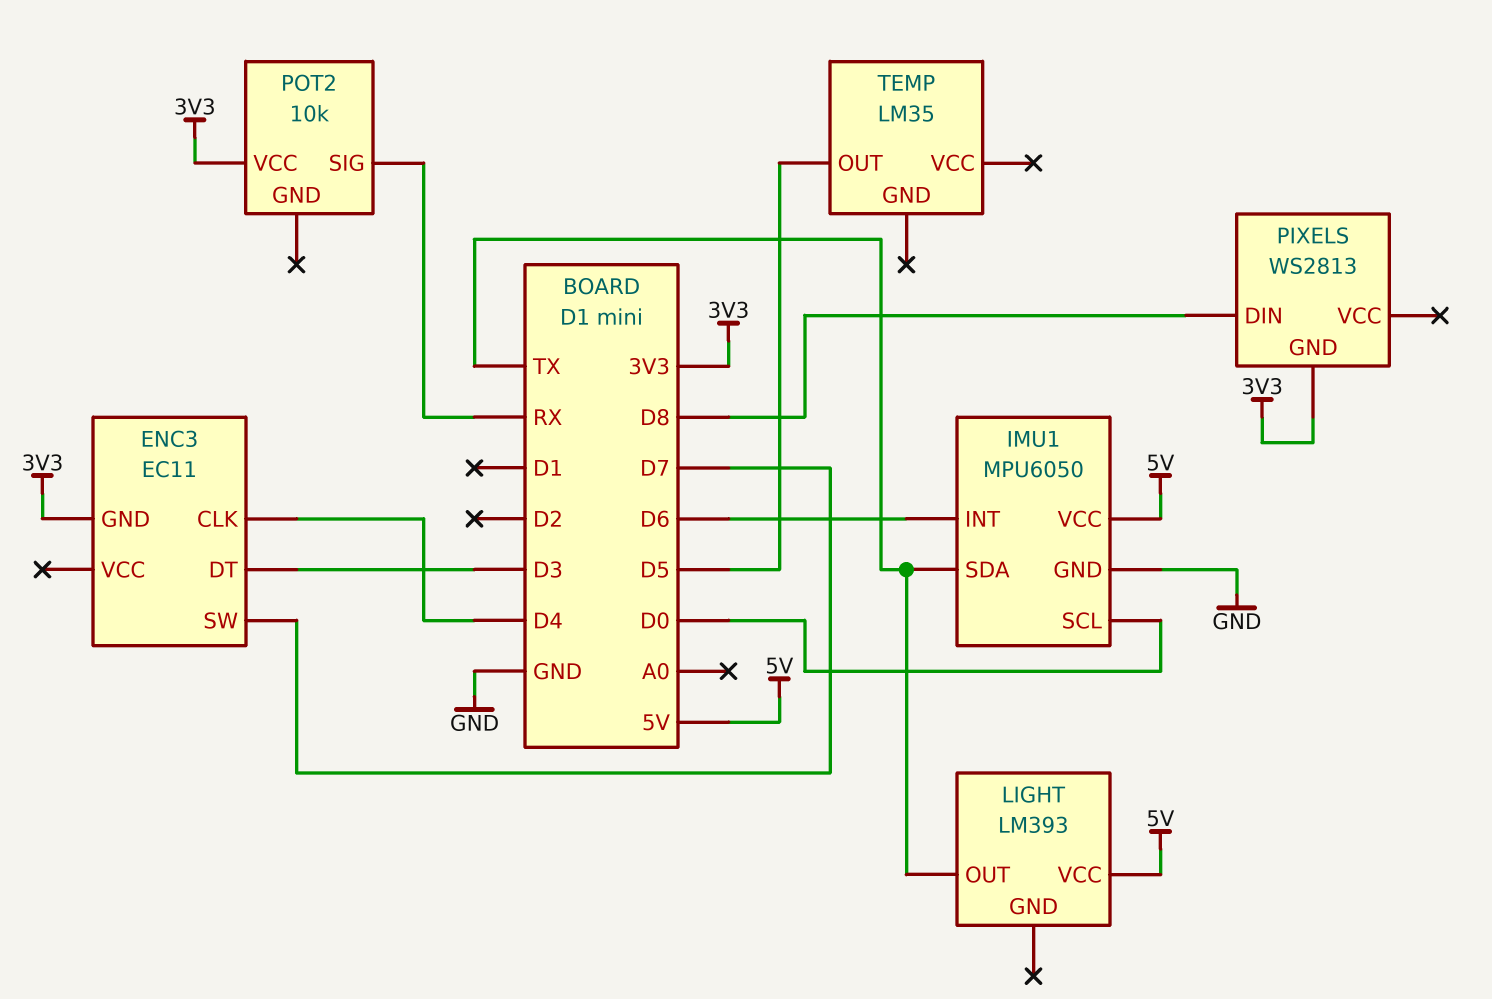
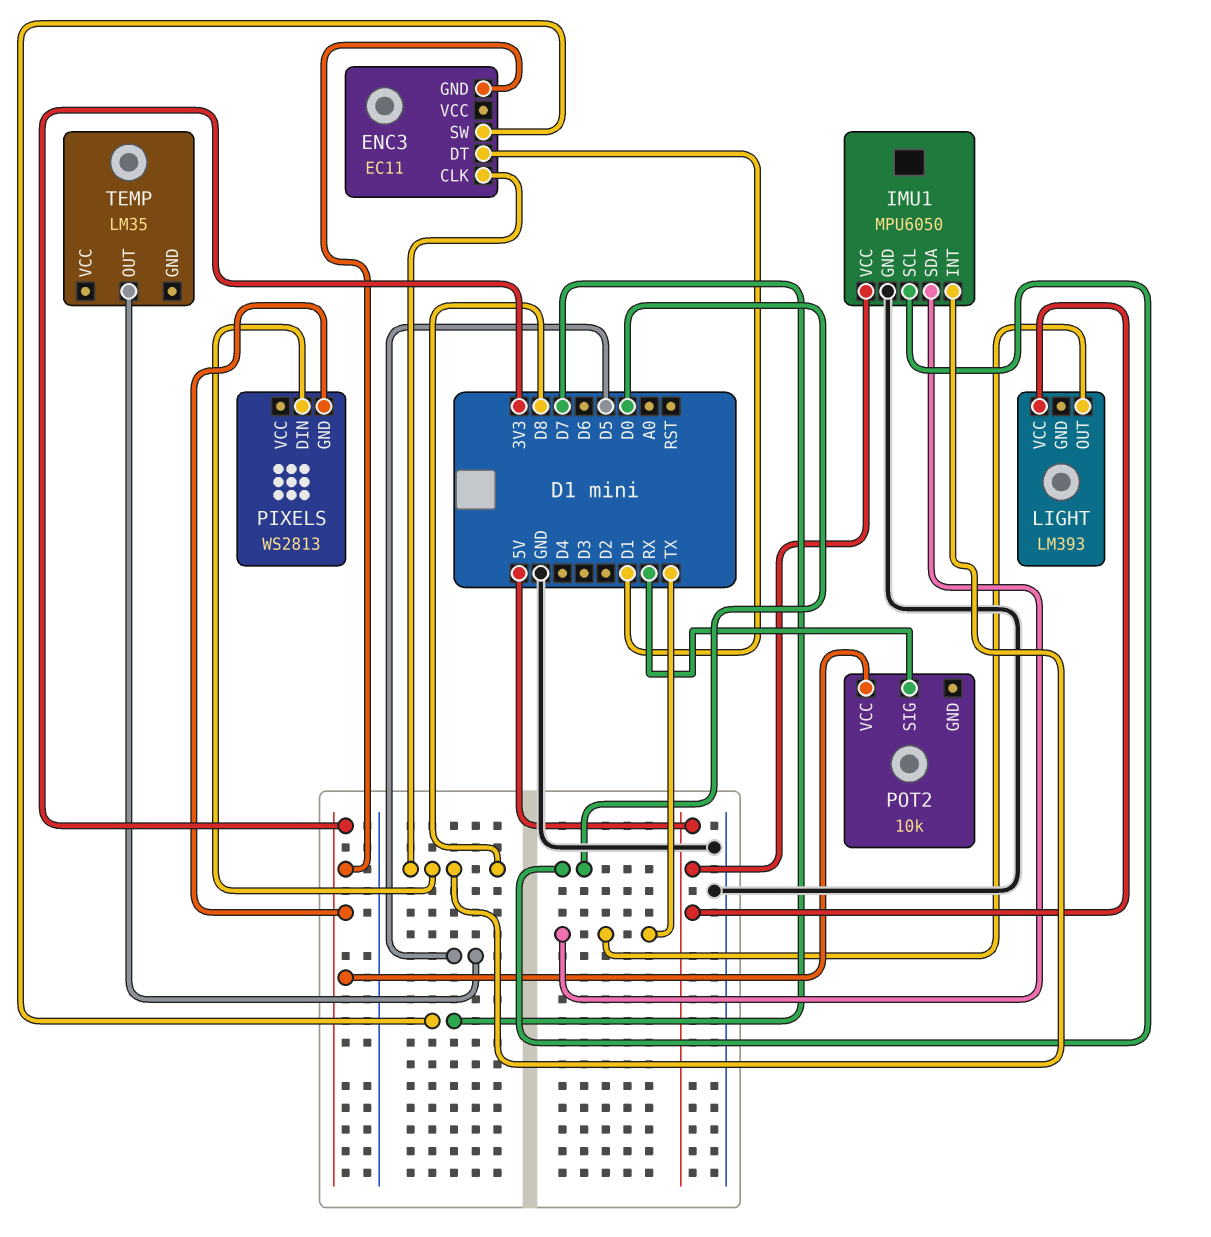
ENC3 pin CLK: D4 -> D8
ENC3 pin DT: D3 -> D1
IMU1 pin INT: D6 -> D8

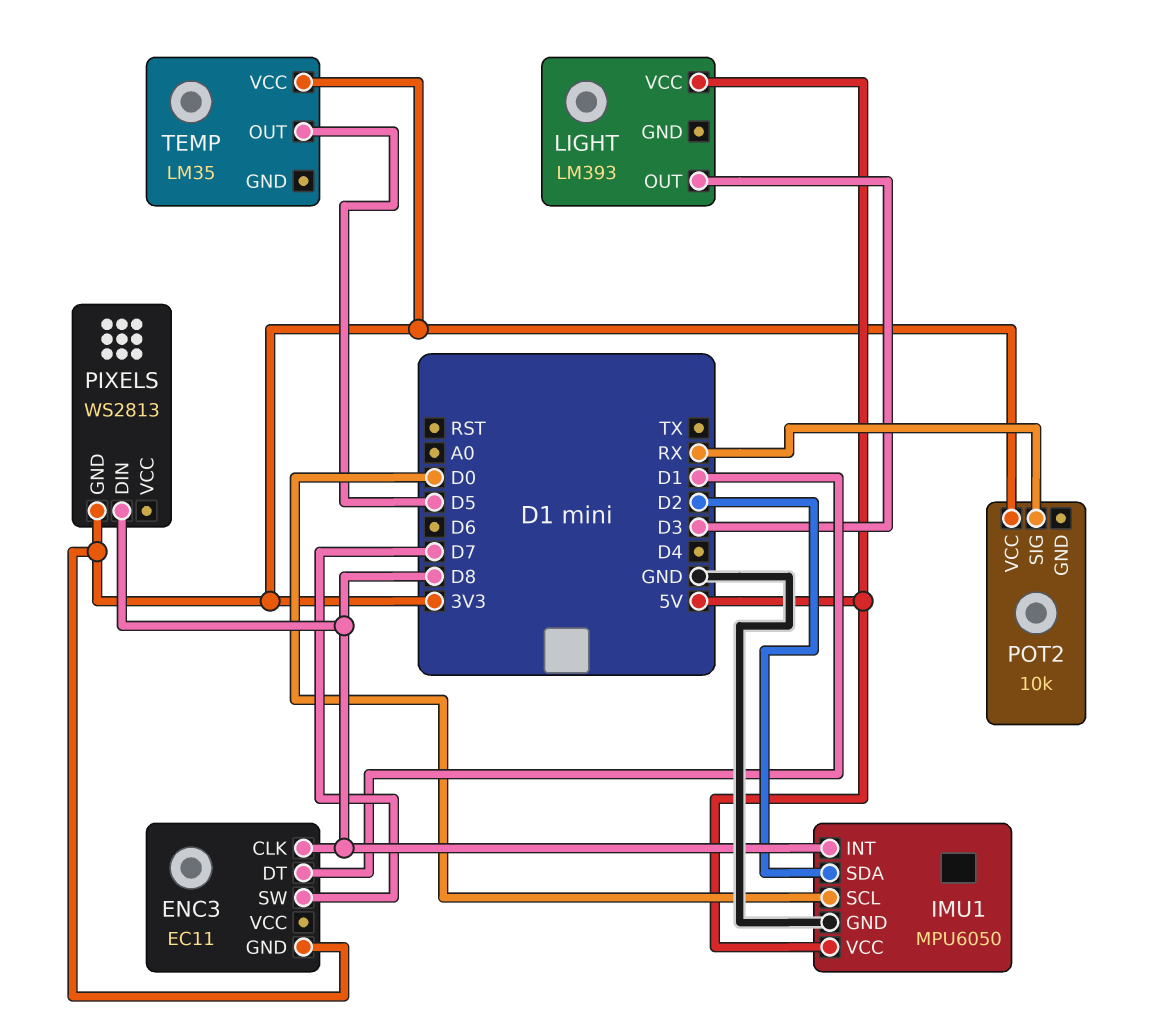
IMU1 pin SDA: TX -> D2
LIGHT pin OUT: TX -> D3
TEMP pin VCC: none -> 3V3

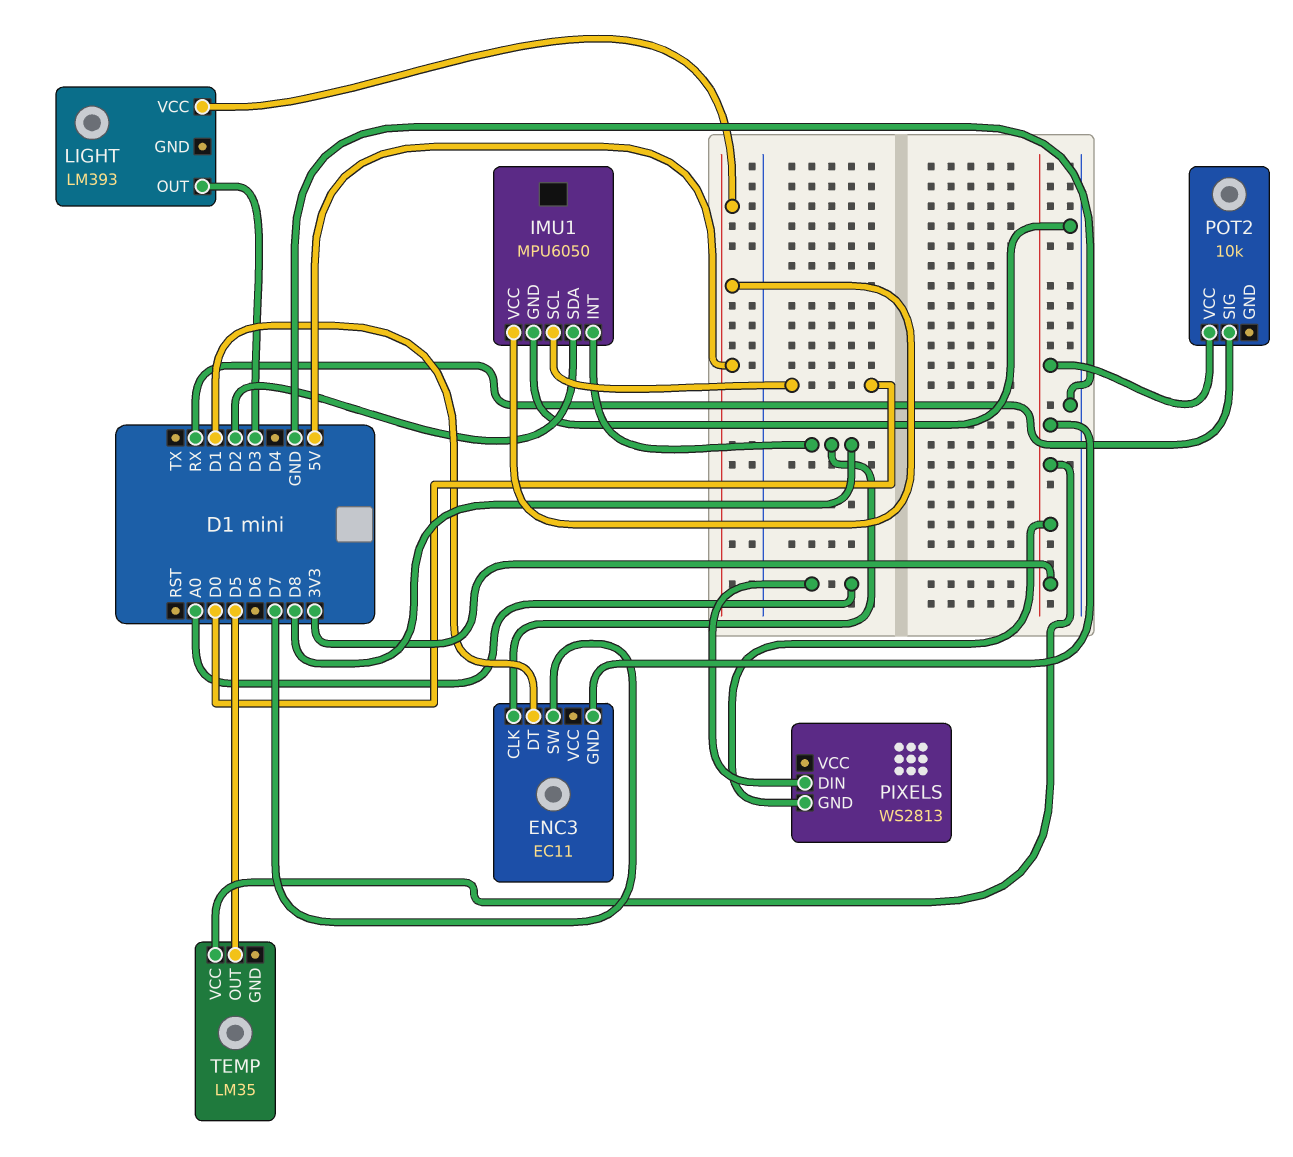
PIXELS pin DIN: D8 -> A0

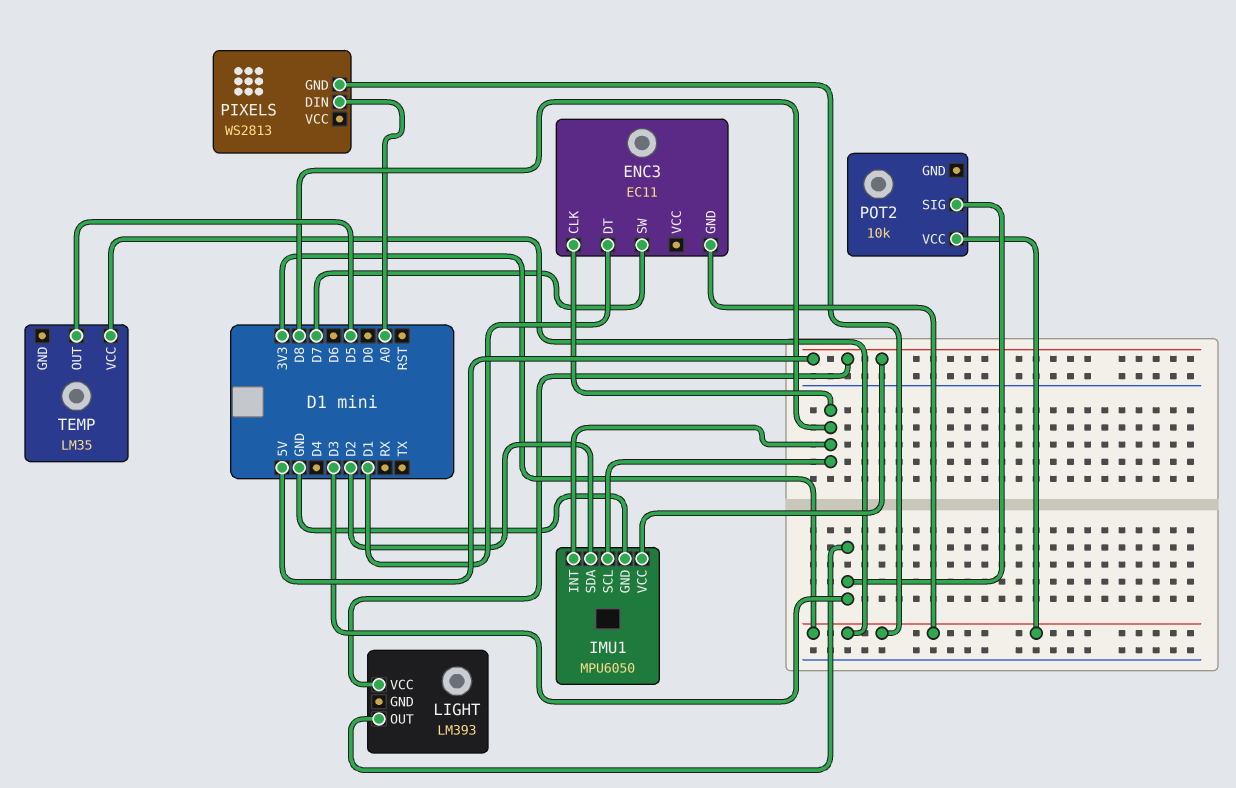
IMU1 pin SCL: D0 -> D8
POT2 pin SIG: RX -> D3

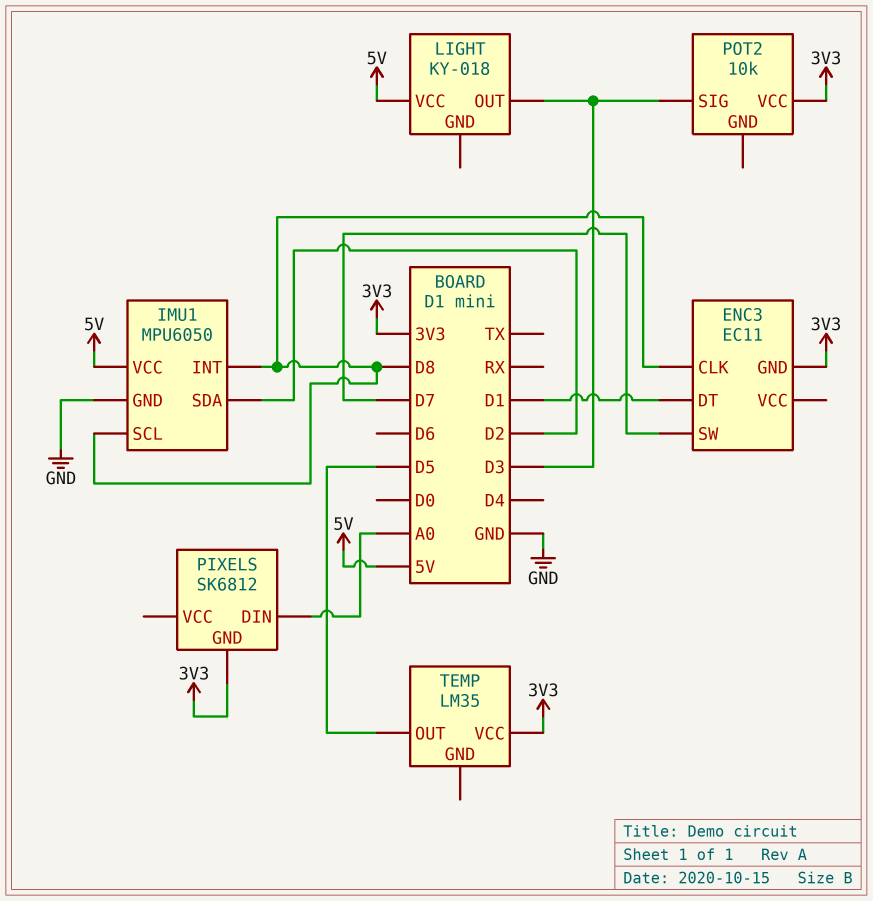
LIGHT: LM393 -> KY-018
PIXELS: WS2813 -> SK6812

